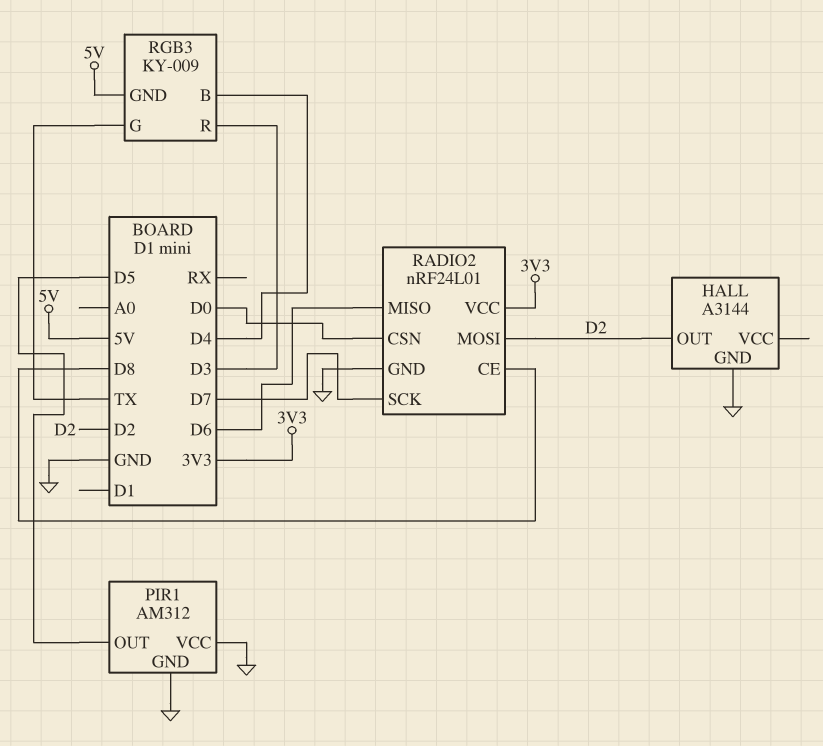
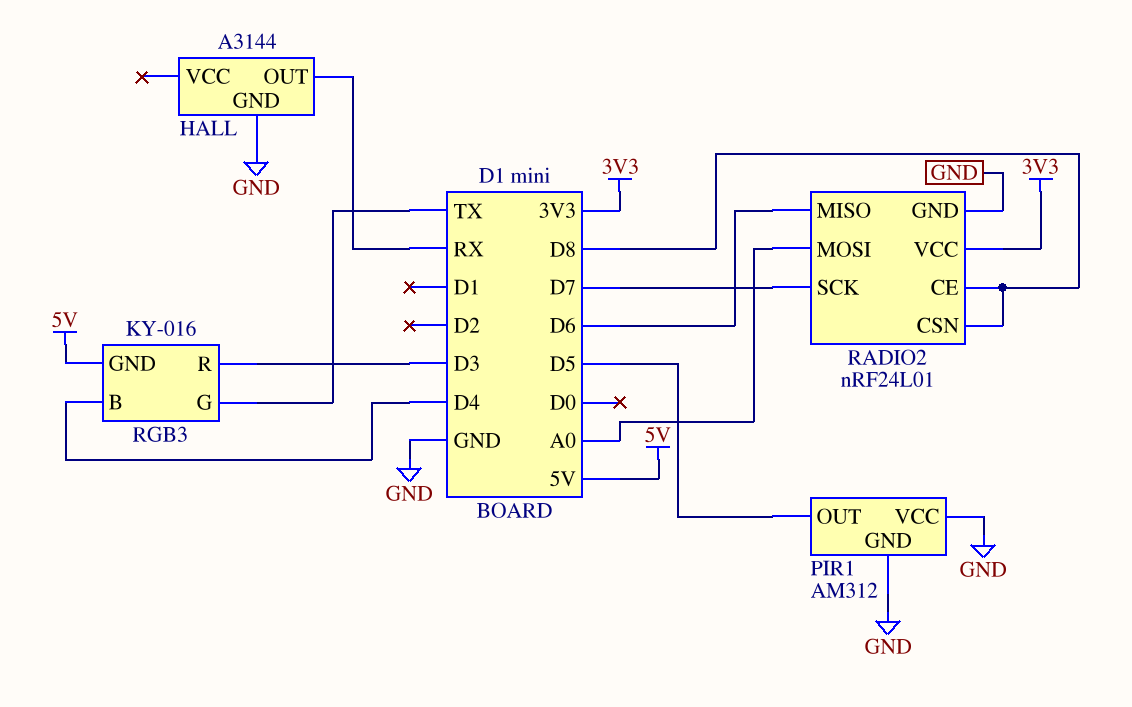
HALL pin OUT: D2 -> RX
RADIO2 pin CSN: D0 -> D8
RADIO2 pin MOSI: D2 -> A0
RGB3: KY-009 -> KY-016

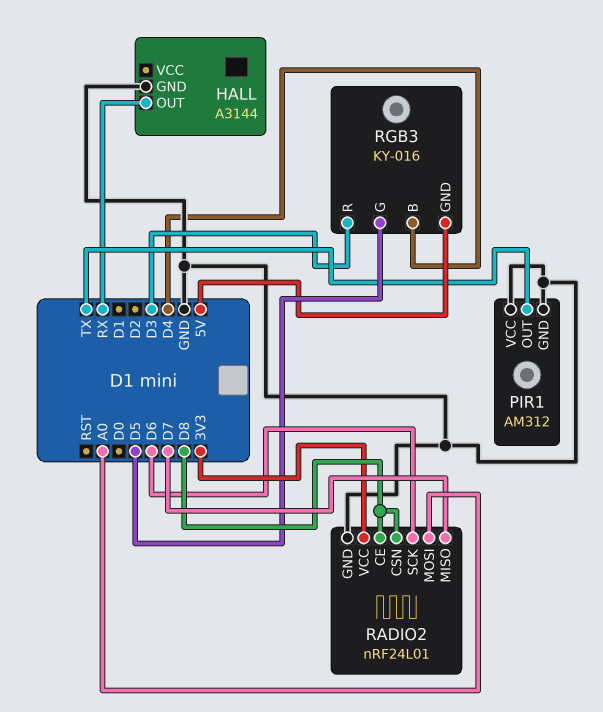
PIR1 pin OUT: D5 -> TX
RADIO2 pin MISO: D6 -> D7
RADIO2 pin SCK: D7 -> D6
RGB3 pin G: TX -> D5

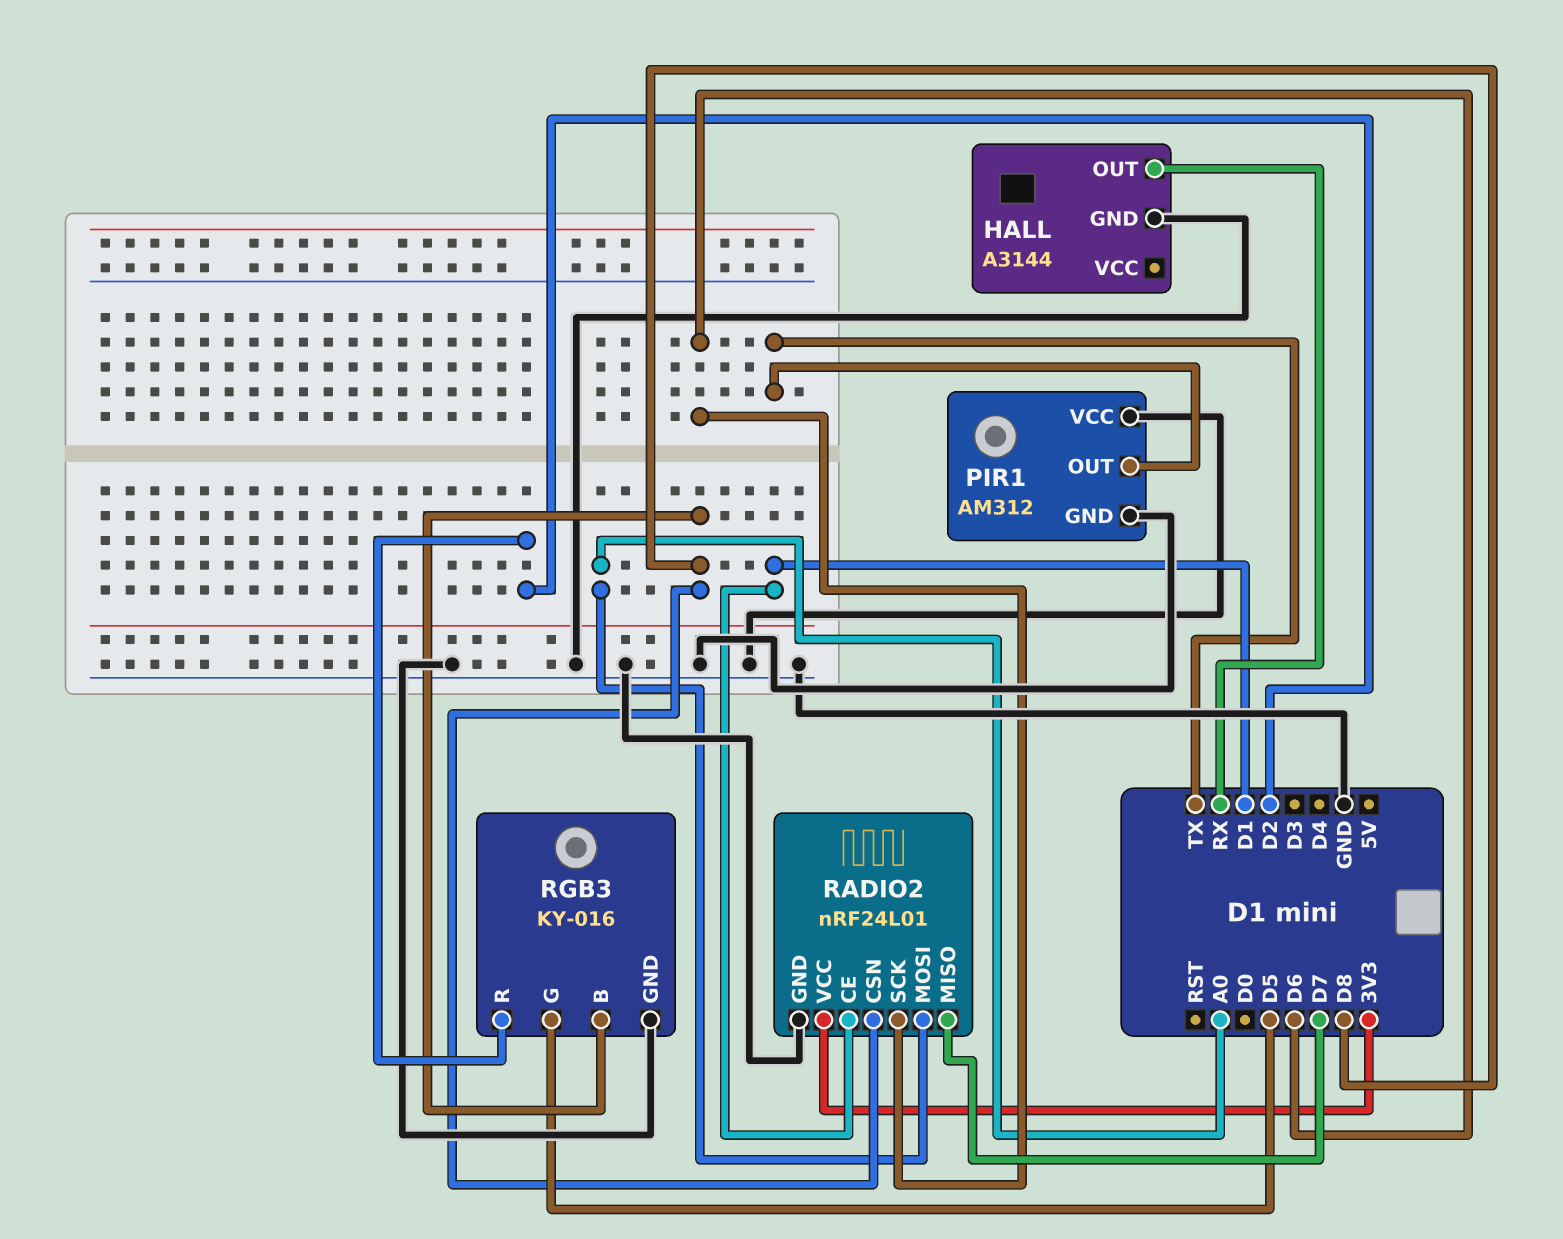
RADIO2 pin CE: D8 -> D1
RGB3 pin B: D4 -> D8
RGB3 pin GND: 5V -> GND
RGB3 pin R: D3 -> D2

